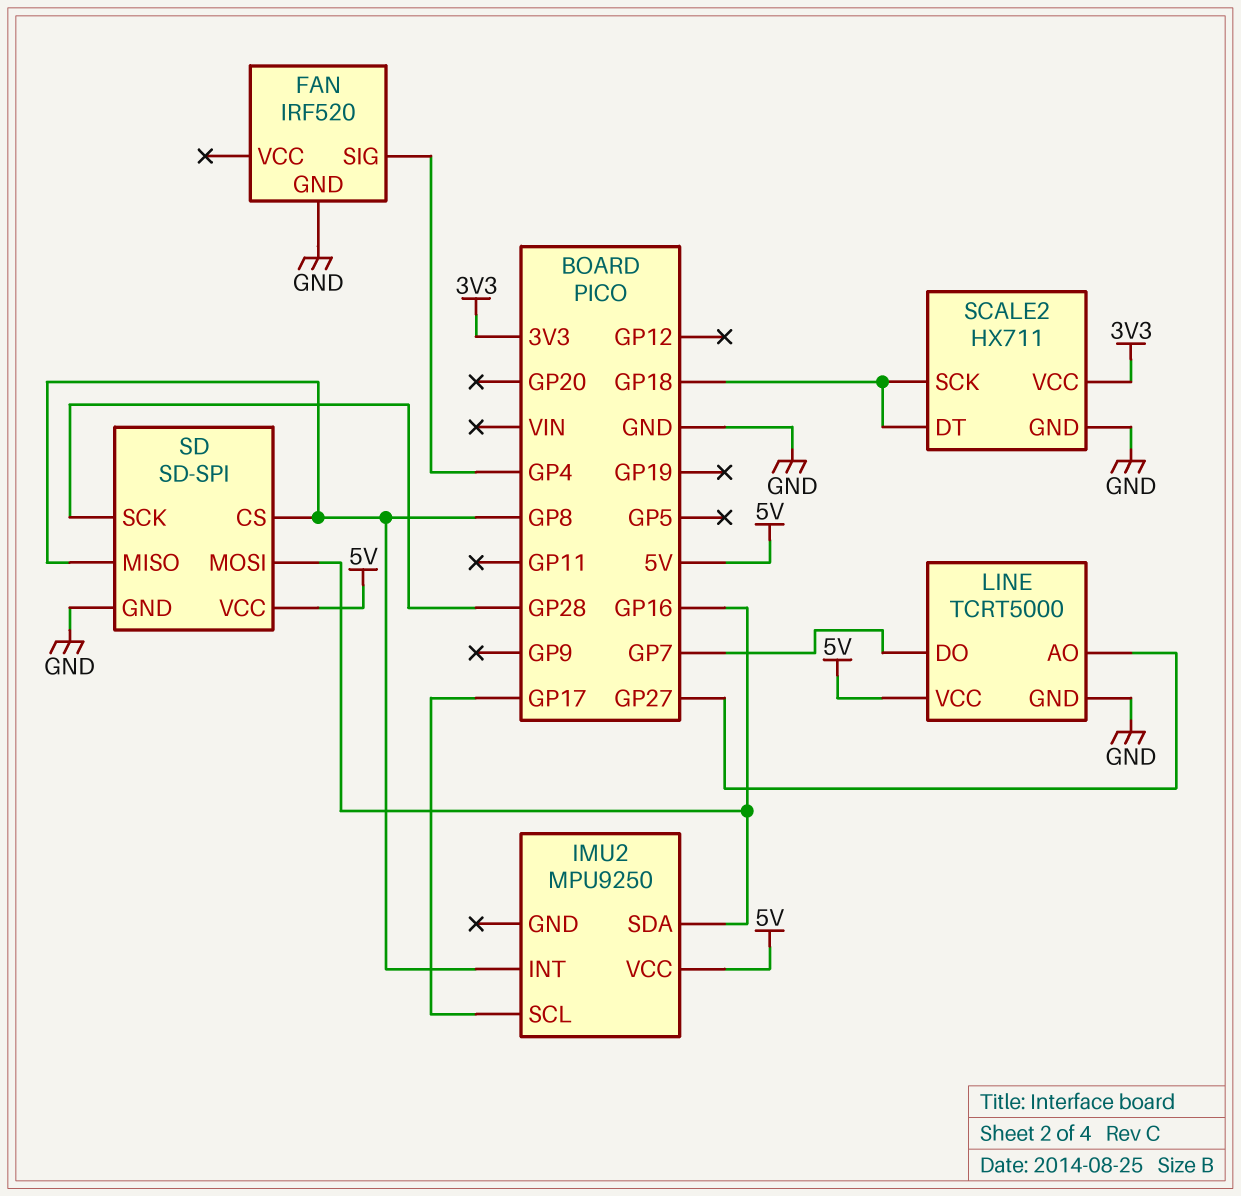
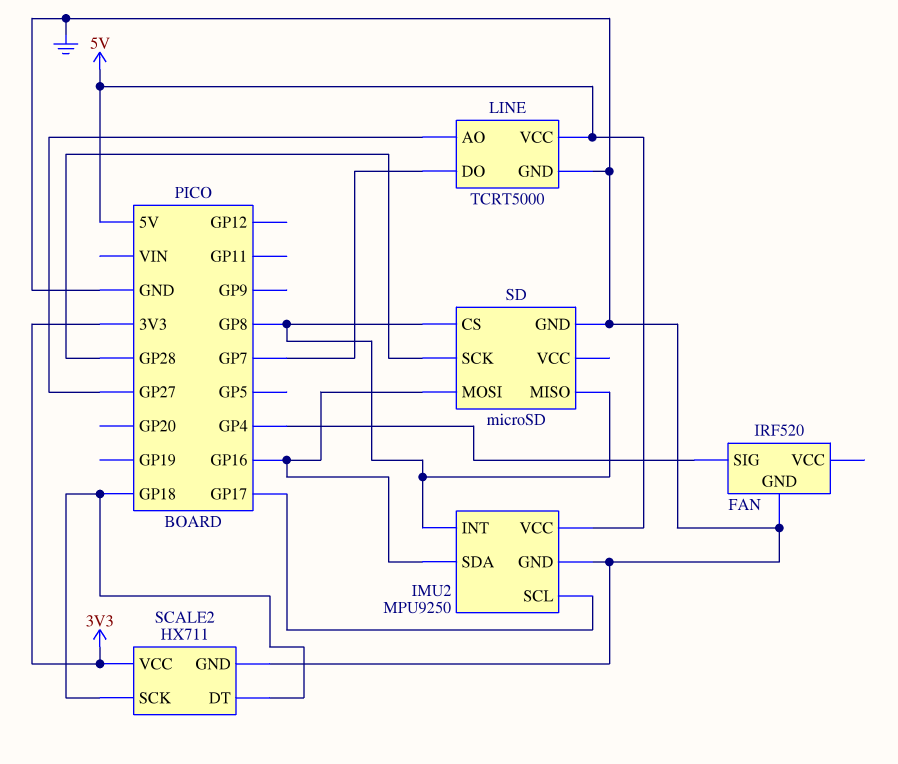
IMU2 pin GND: none -> GND
SD: SD-SPI -> microSD
SD pin VCC: 5V -> none

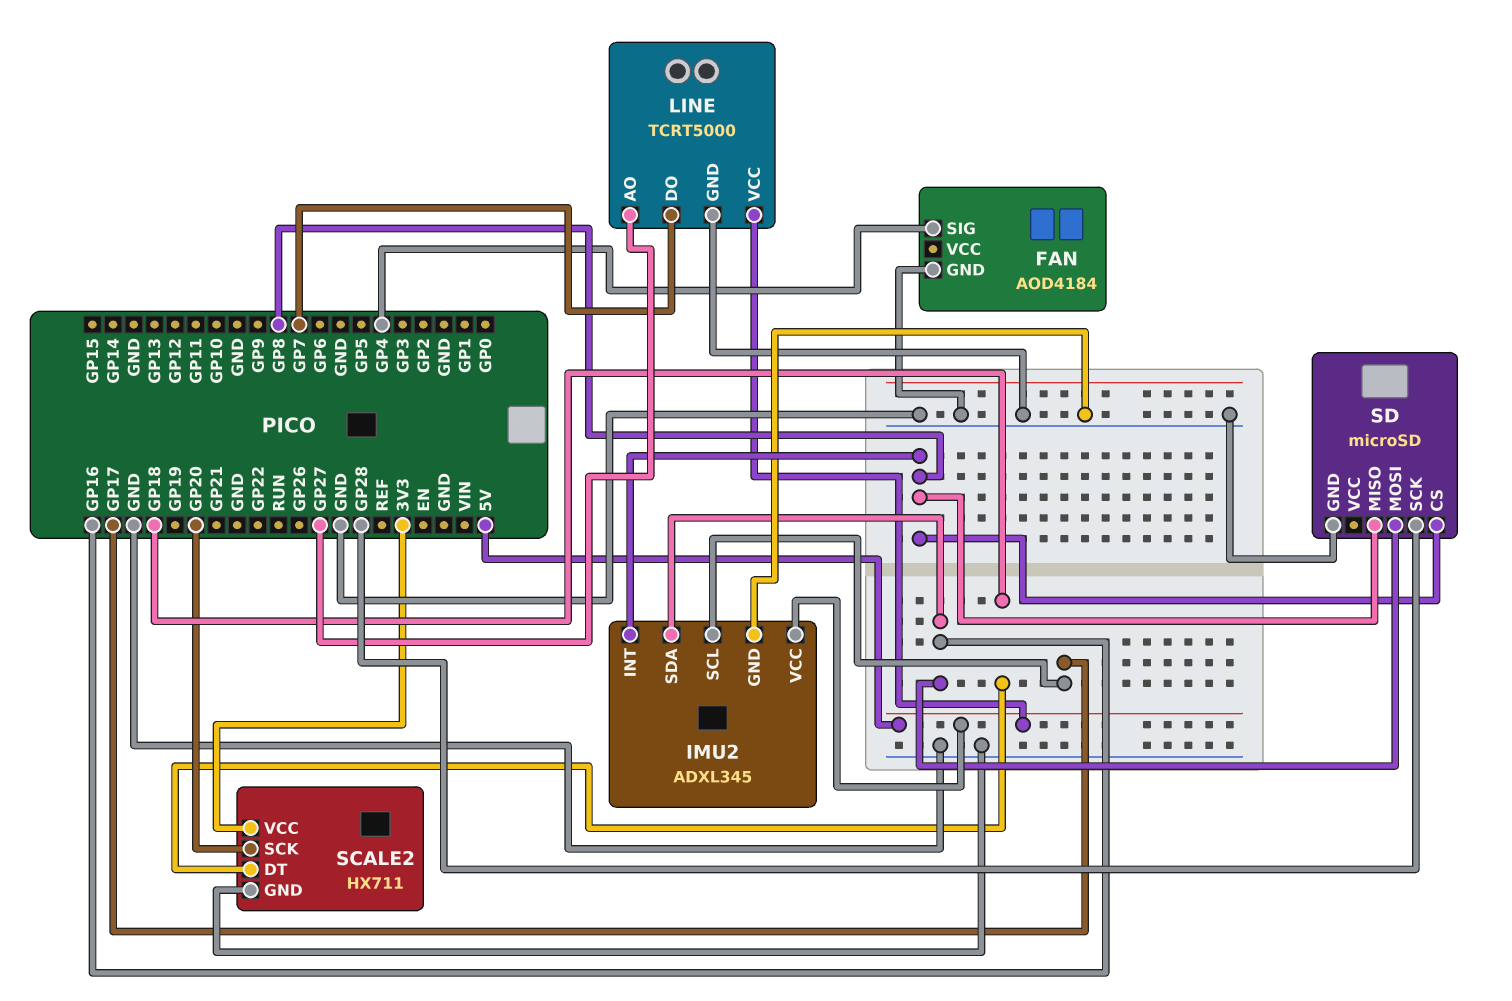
FAN: IRF520 -> AOD4184
IMU2: MPU9250 -> ADXL345
SCALE2 pin SCK: GP18 -> GP20

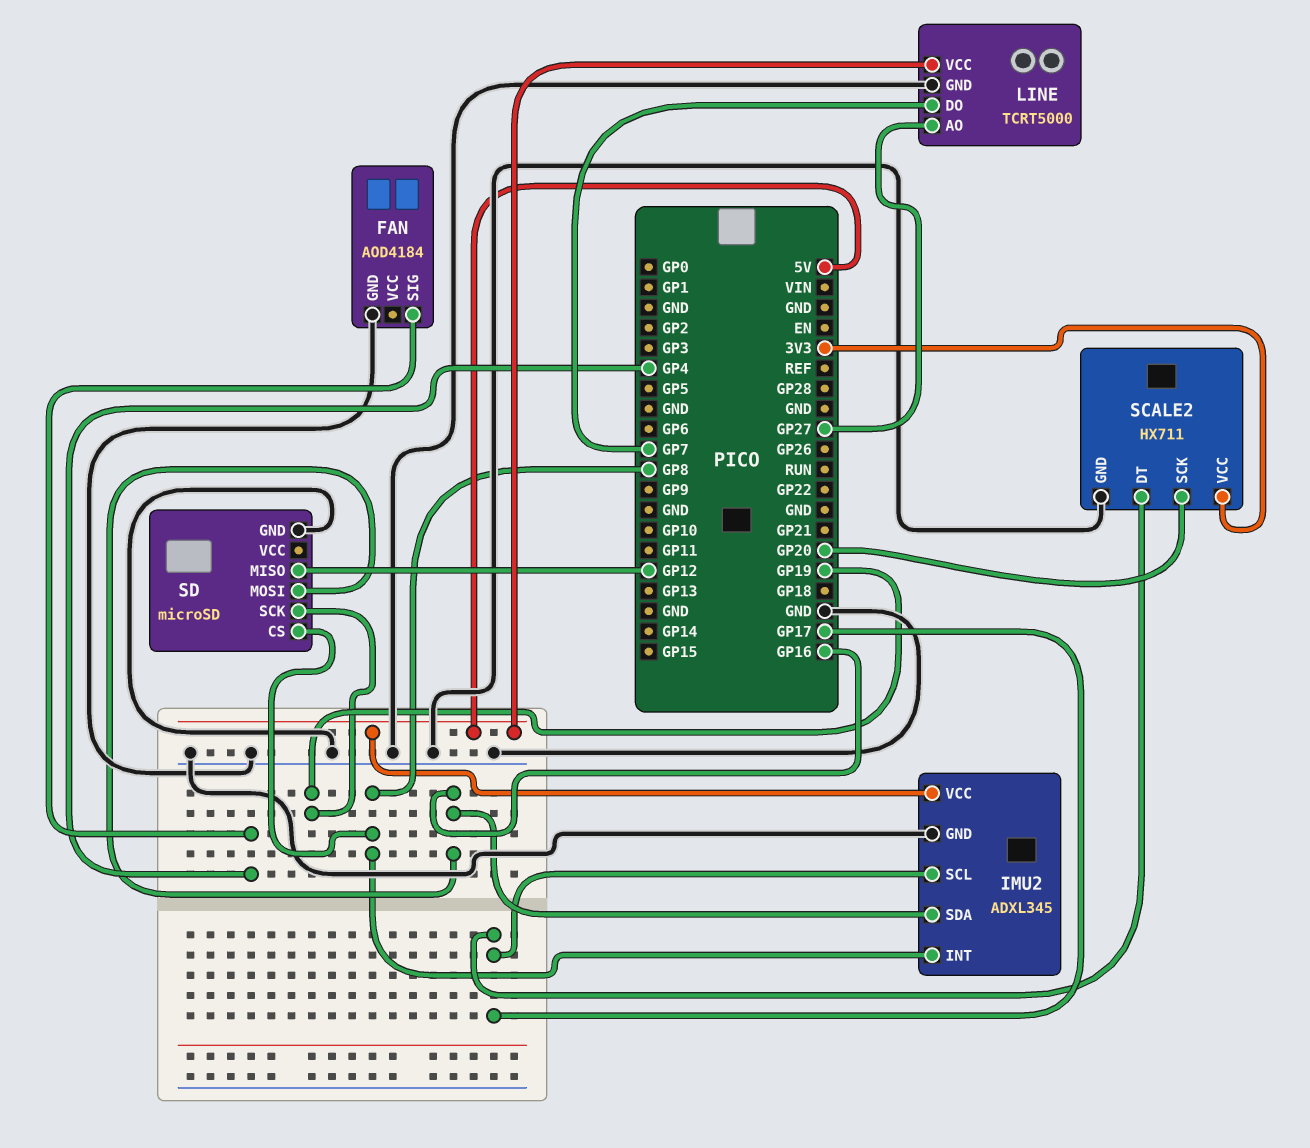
SCALE2 pin DT: GP18 -> GP17
SD pin MISO: GP8 -> GP12
SD pin SCK: GP28 -> GP19

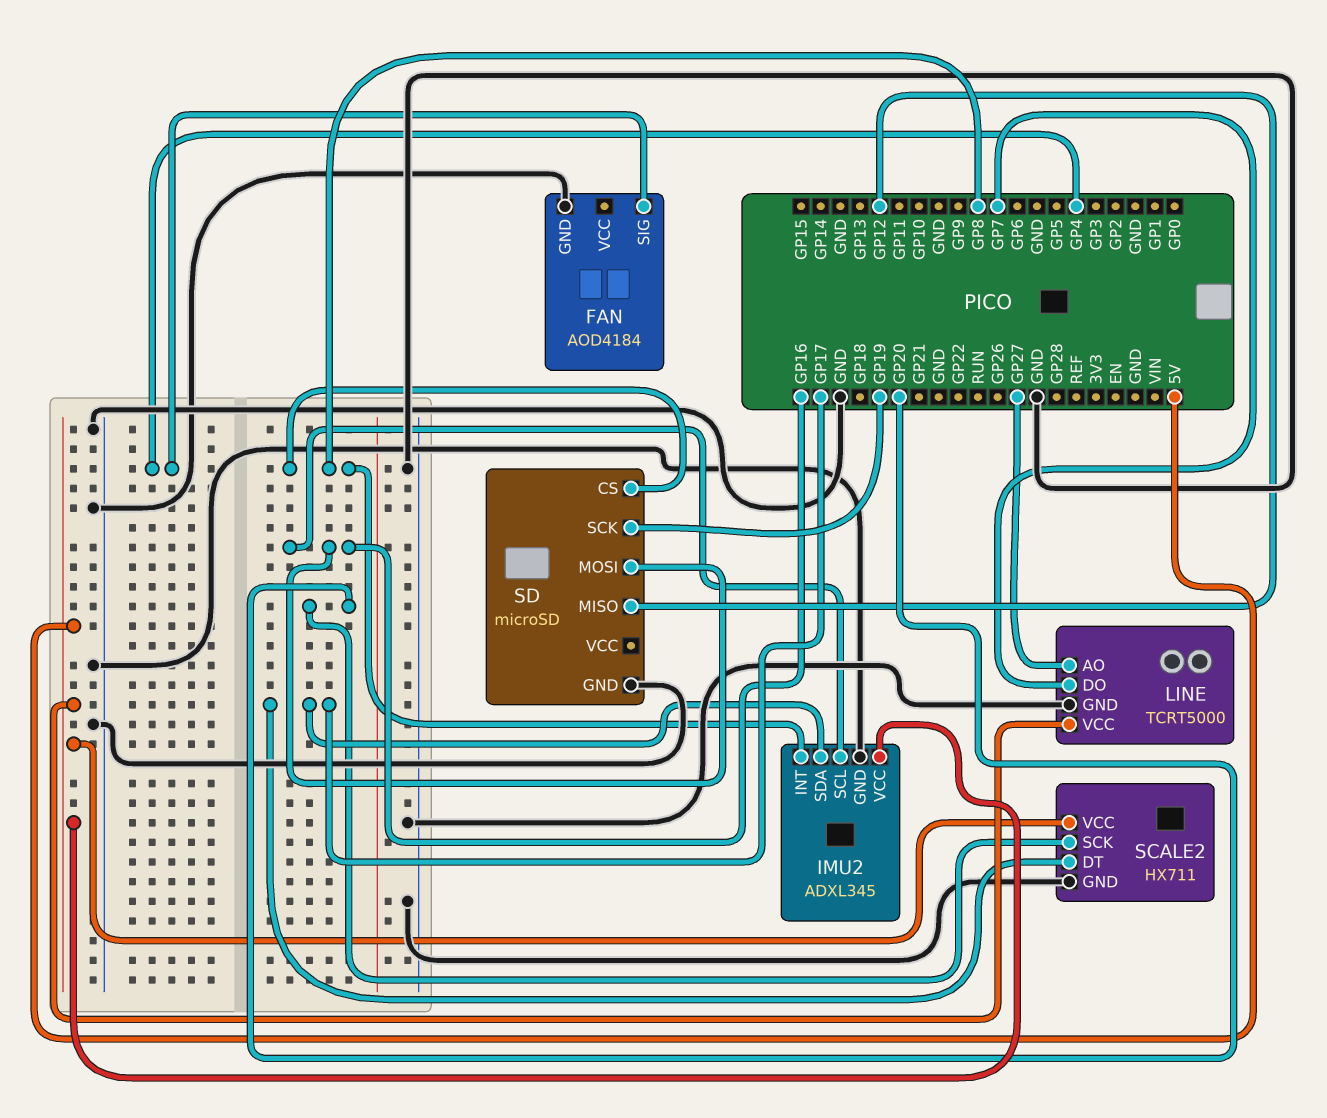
IMU2 pin SCL: GP17 -> GP16
IMU2 pin SDA: GP16 -> GP17
SCALE2 pin VCC: 3V3 -> 5V

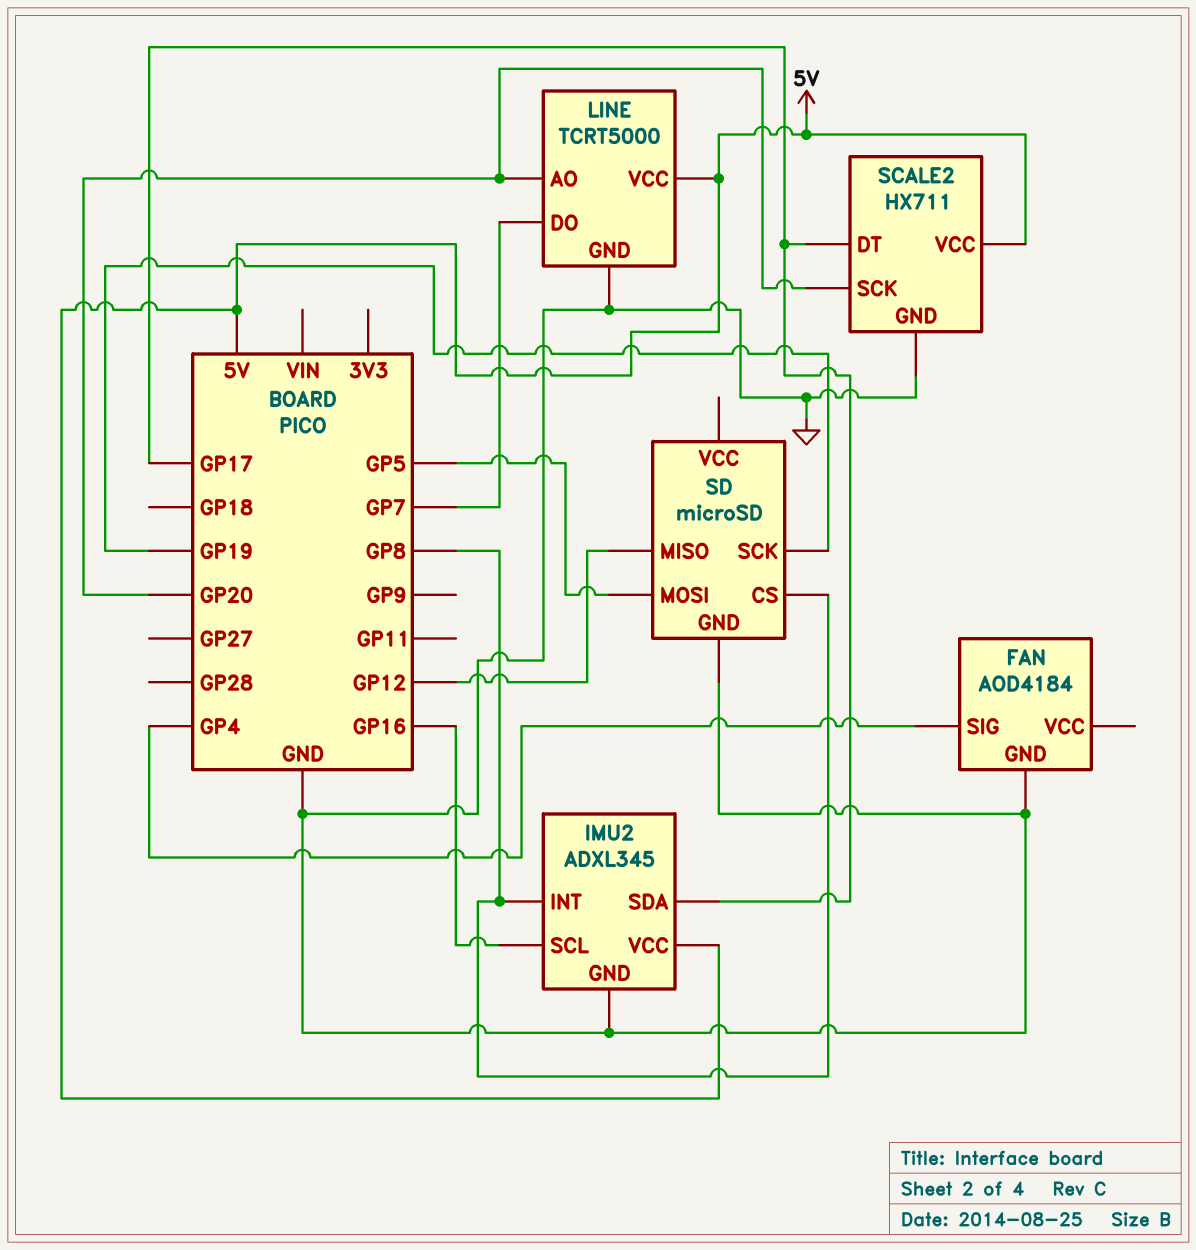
LINE pin AO: GP27 -> GP20
SD pin MOSI: GP16 -> GP5

